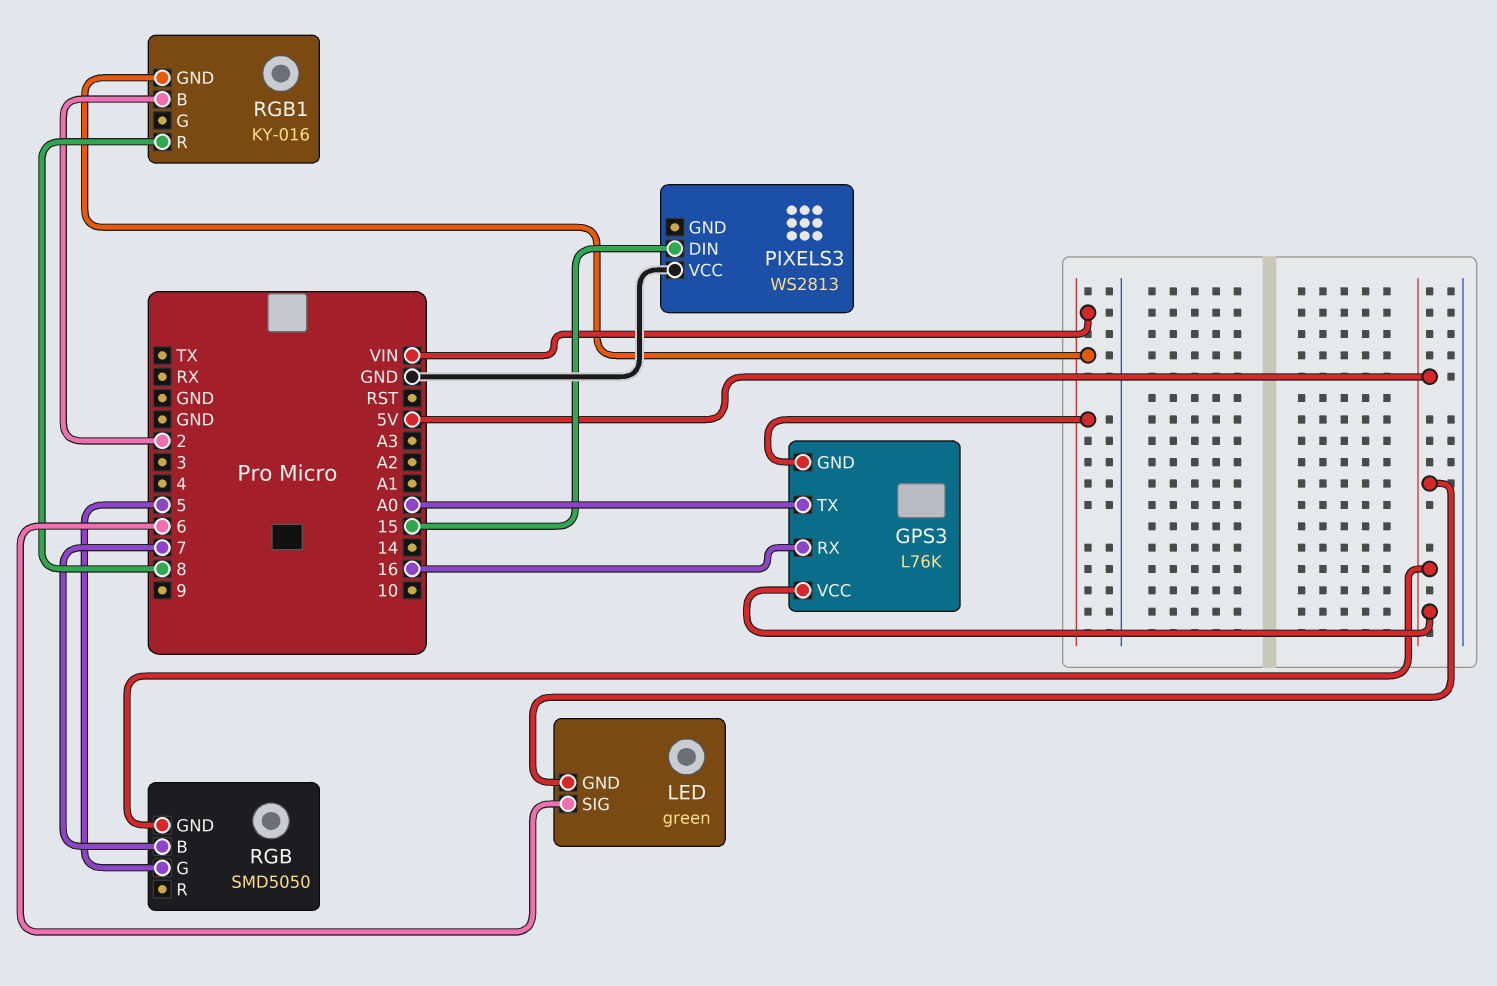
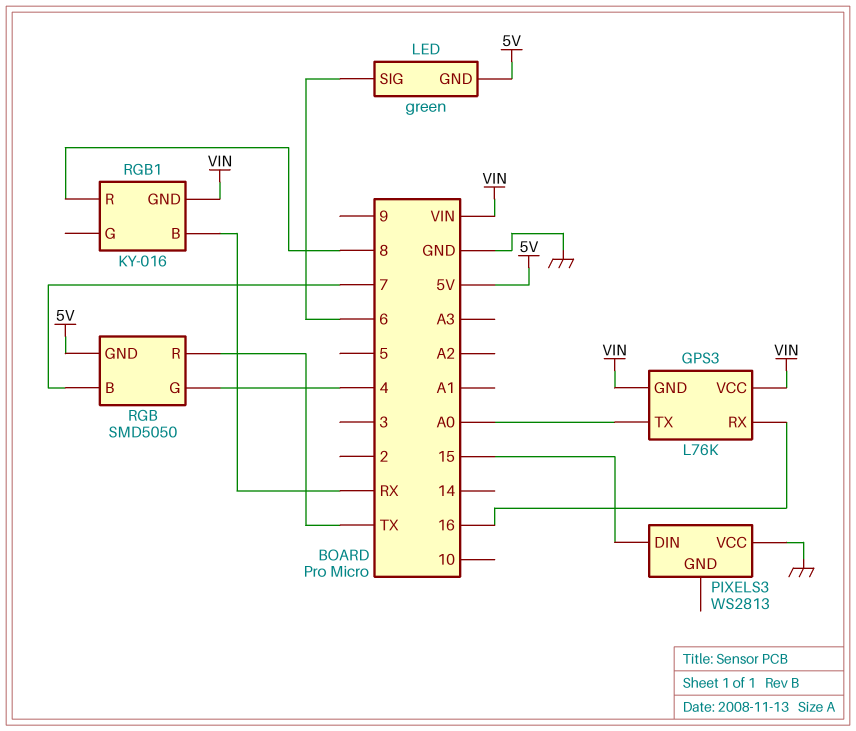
GPS3 pin VCC: 5V -> VIN
RGB pin G: 5 -> 4
RGB pin R: none -> TX
RGB1 pin B: 2 -> RX

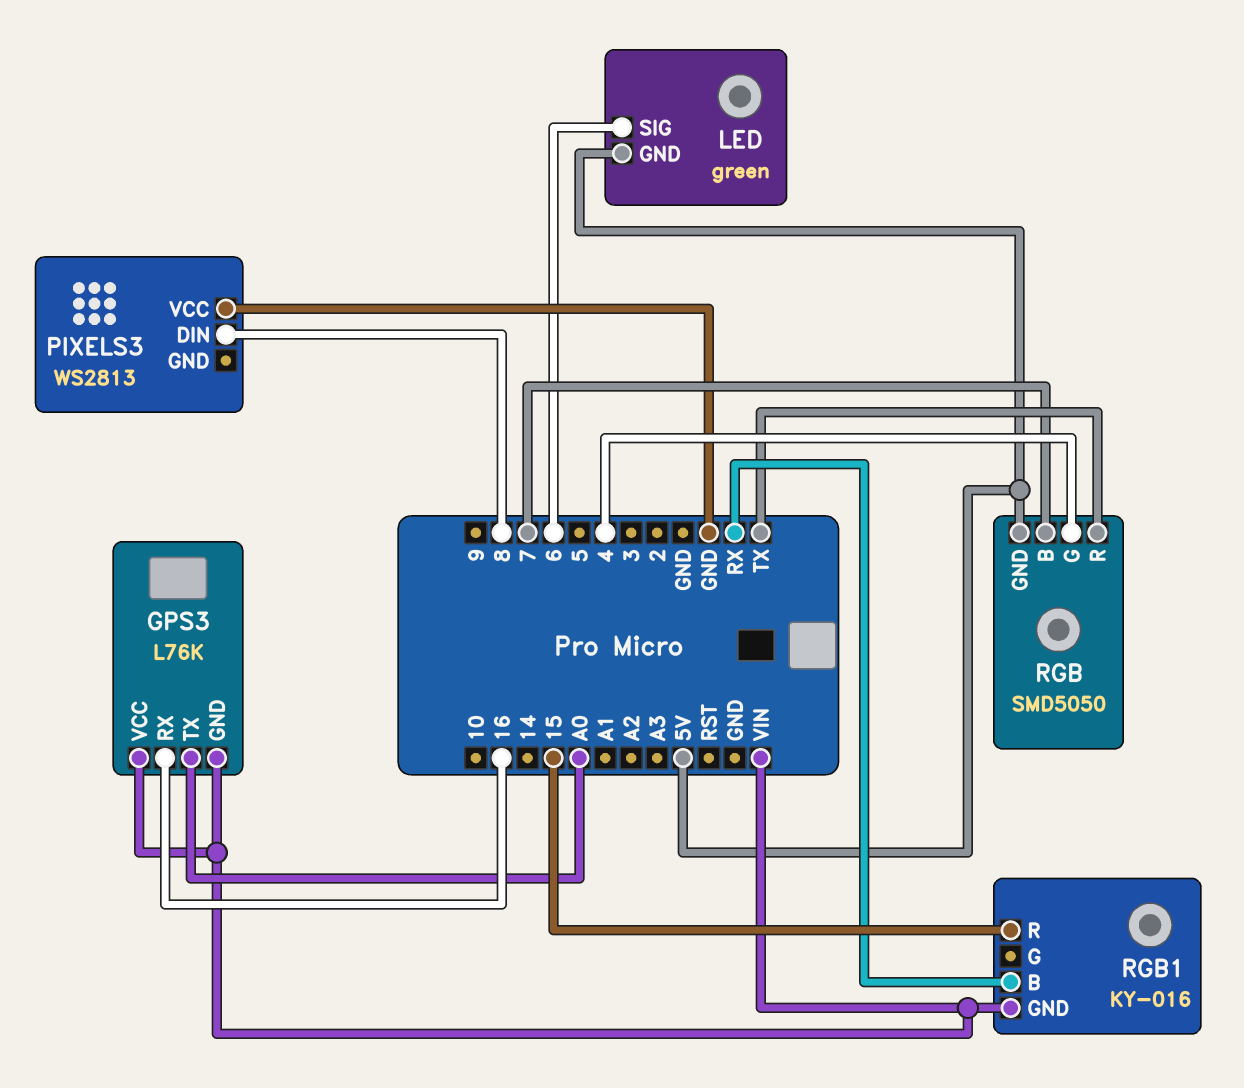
PIXELS3 pin DIN: 15 -> 8
RGB1 pin R: 8 -> 15

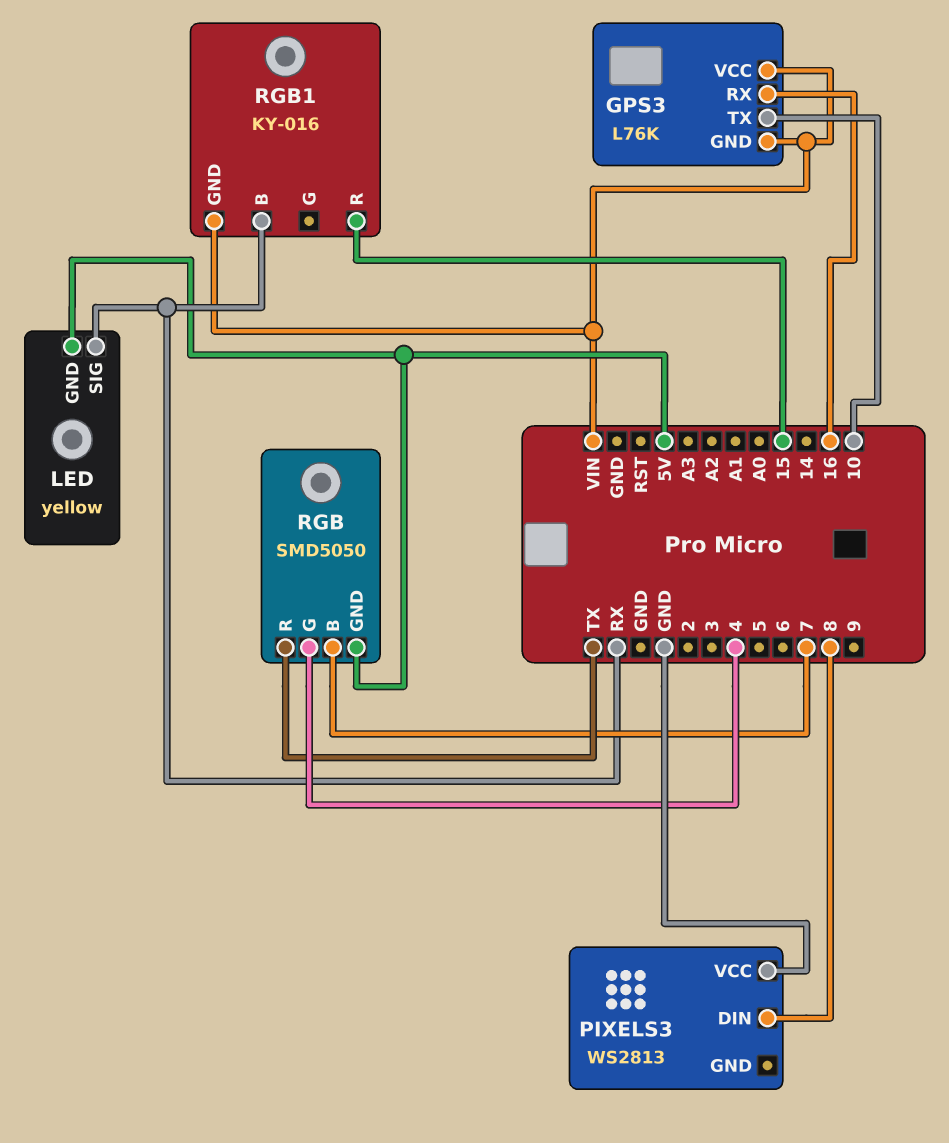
GPS3 pin TX: A0 -> 10
LED: green -> yellow
LED pin SIG: 6 -> RX

